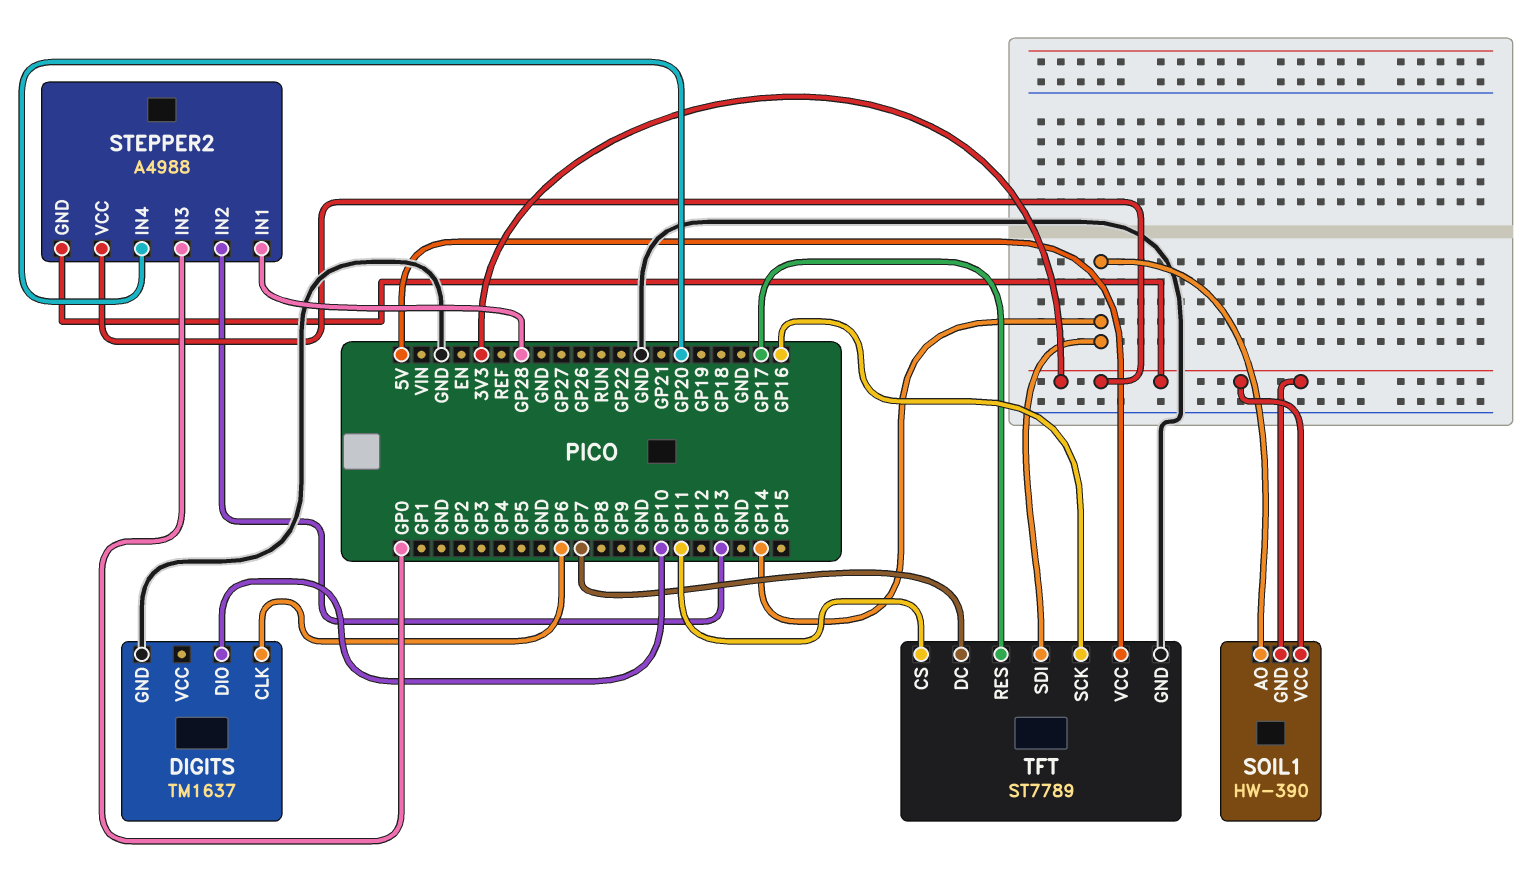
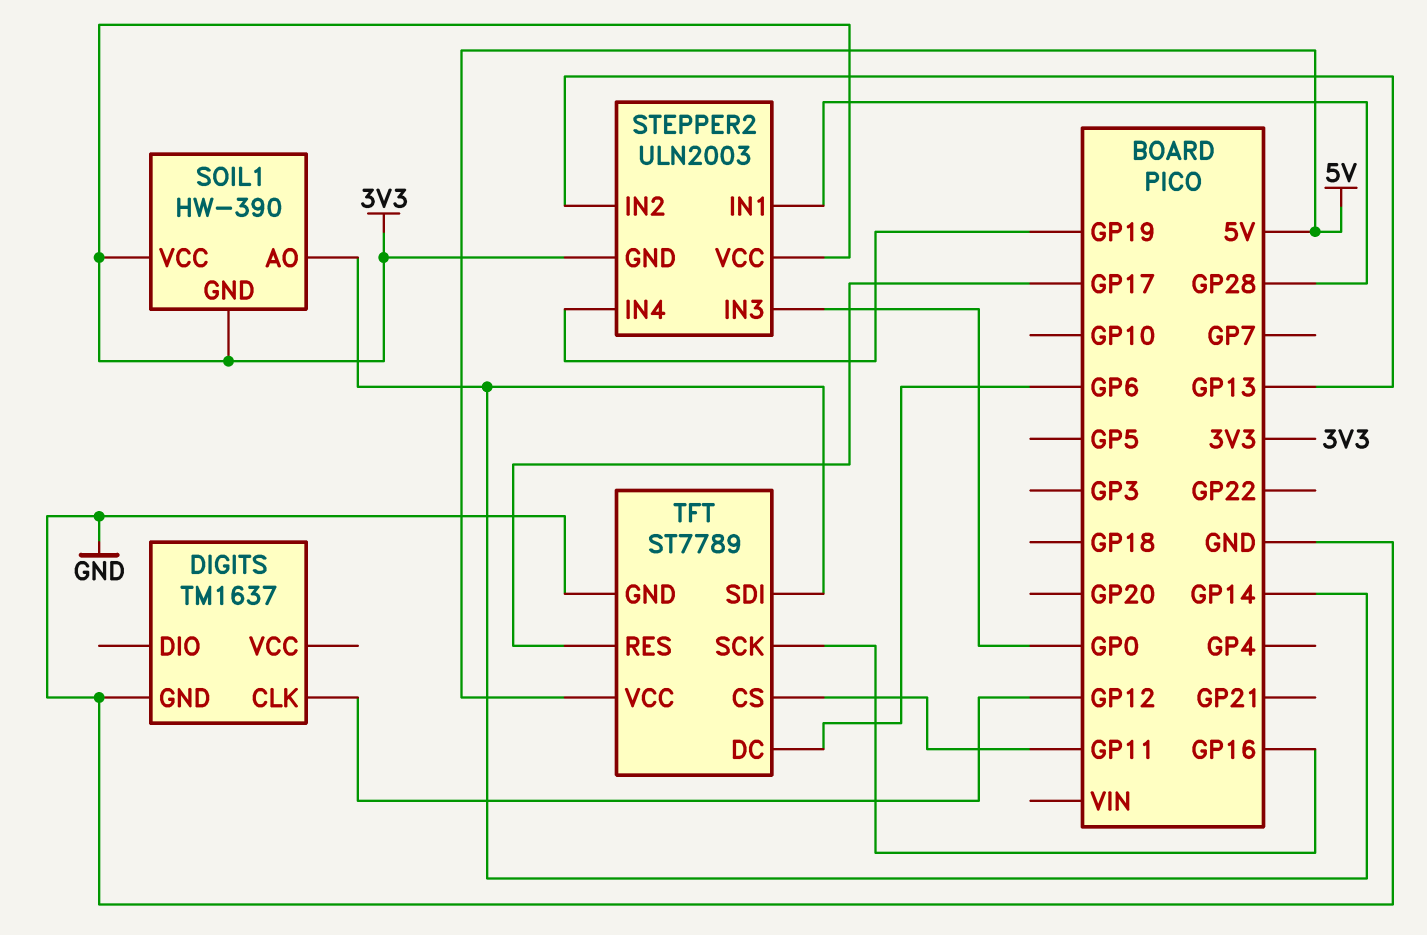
DIGITS pin CLK: GP6 -> GP12
DIGITS pin DIO: GP10 -> none
STEPPER2: A4988 -> ULN2003
STEPPER2 pin IN4: GP20 -> GP19
TFT pin DC: GP7 -> GP6

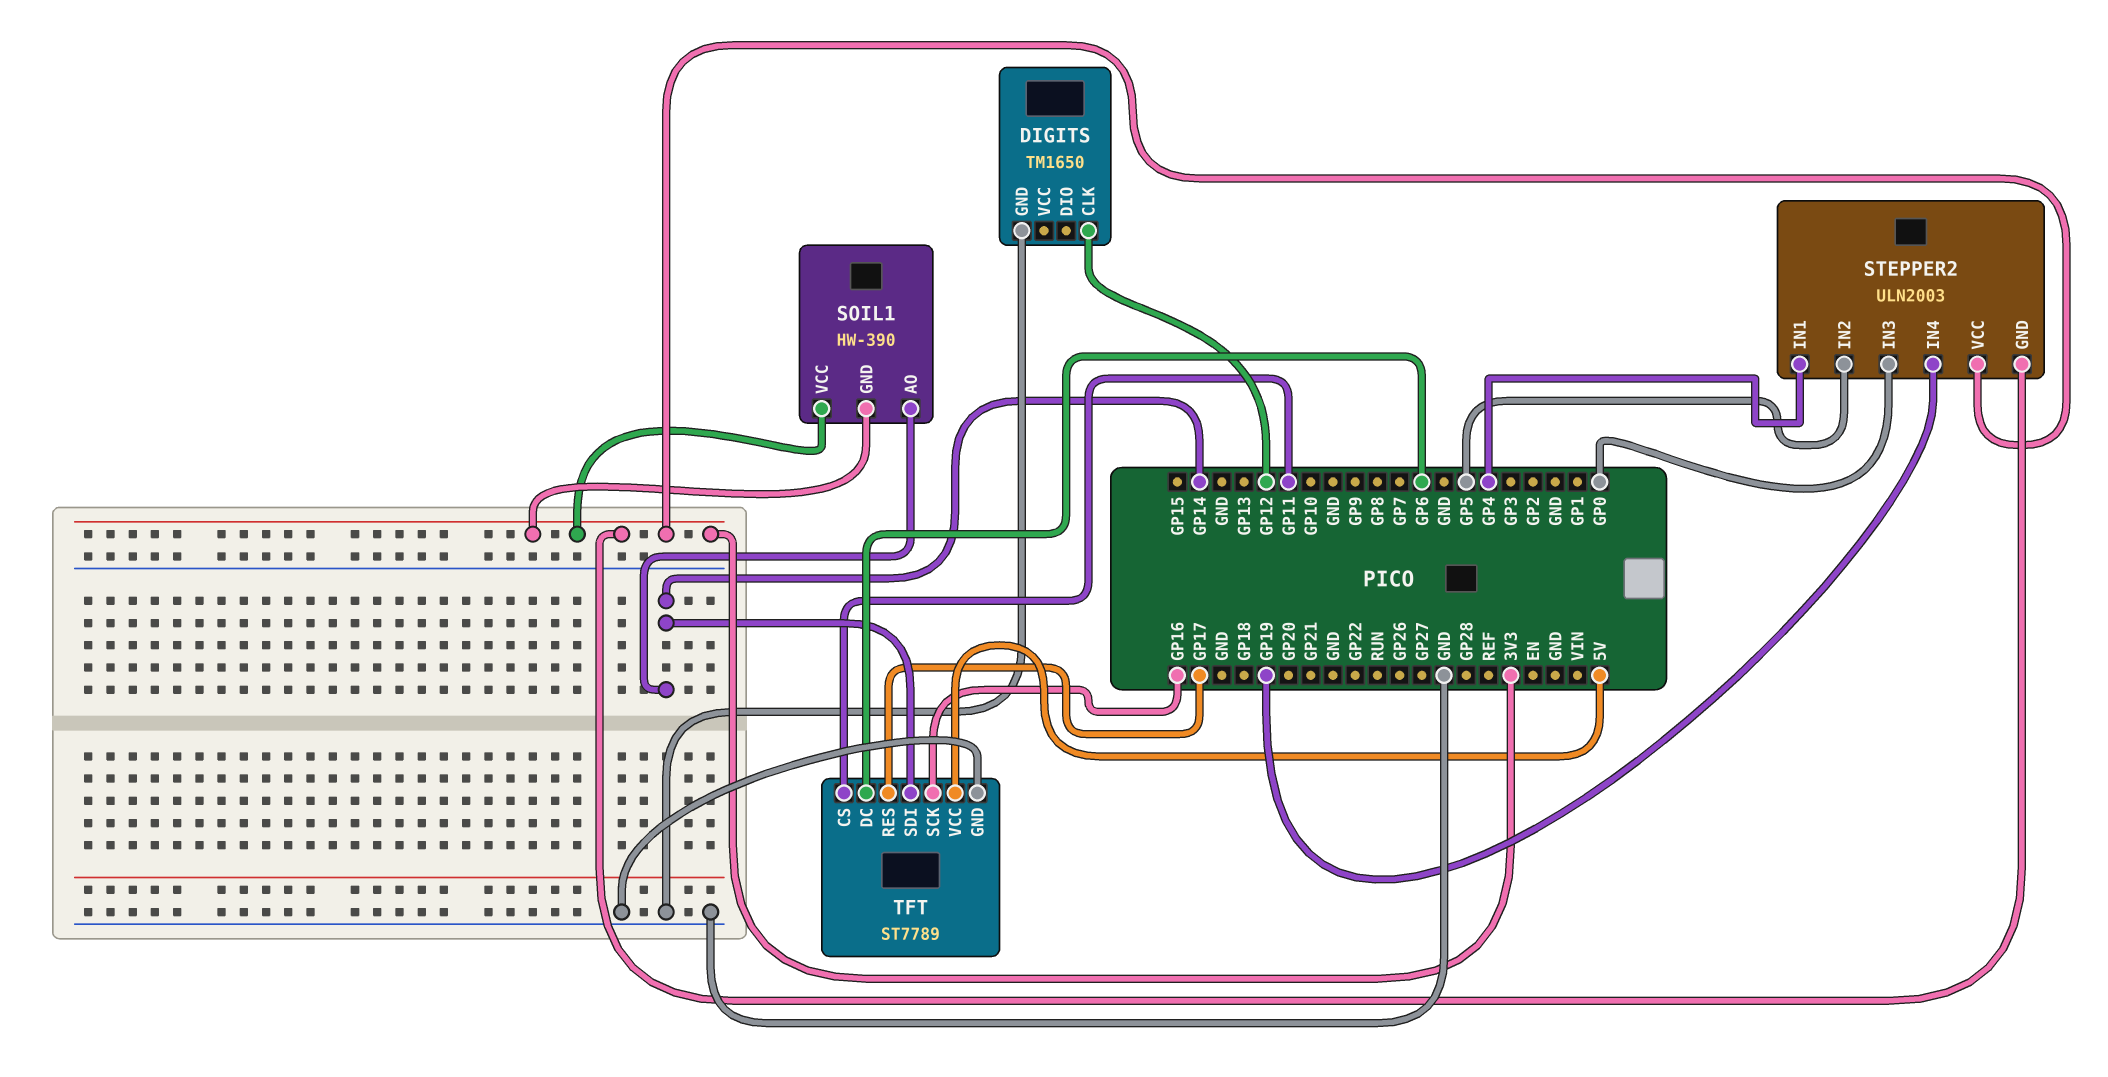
DIGITS: TM1637 -> TM1650
STEPPER2 pin IN1: GP28 -> GP4
STEPPER2 pin IN2: GP13 -> GP5

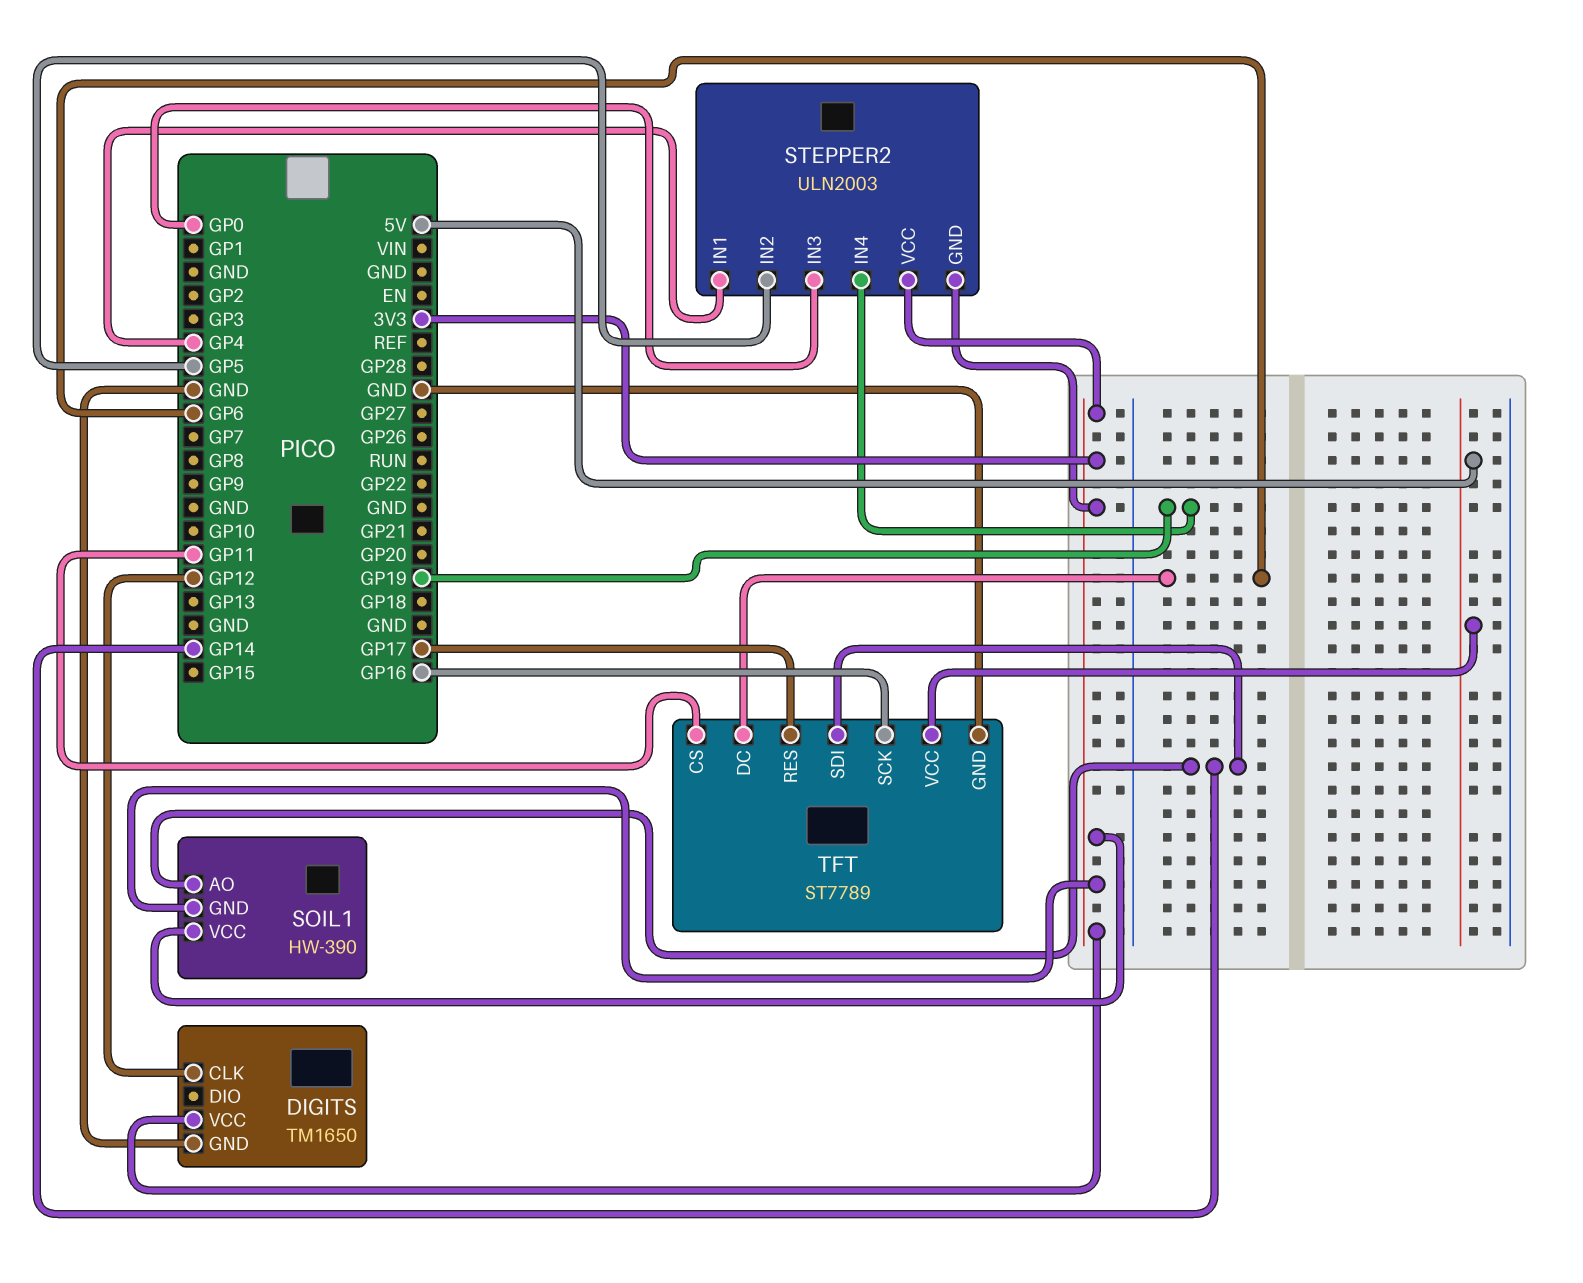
DIGITS pin VCC: none -> 3V3

